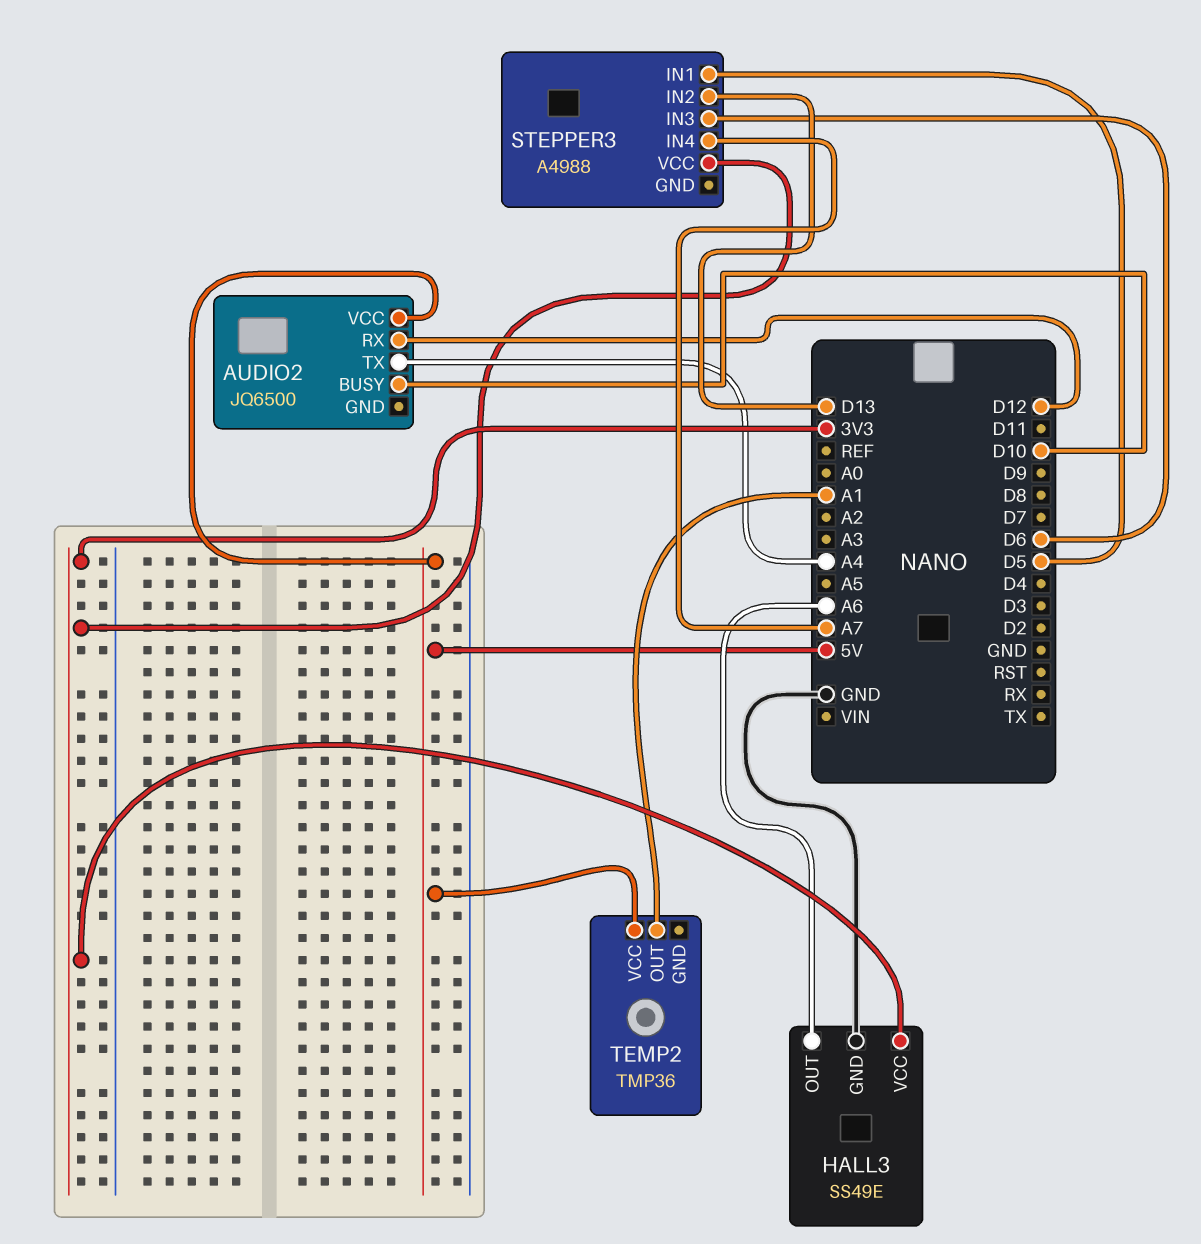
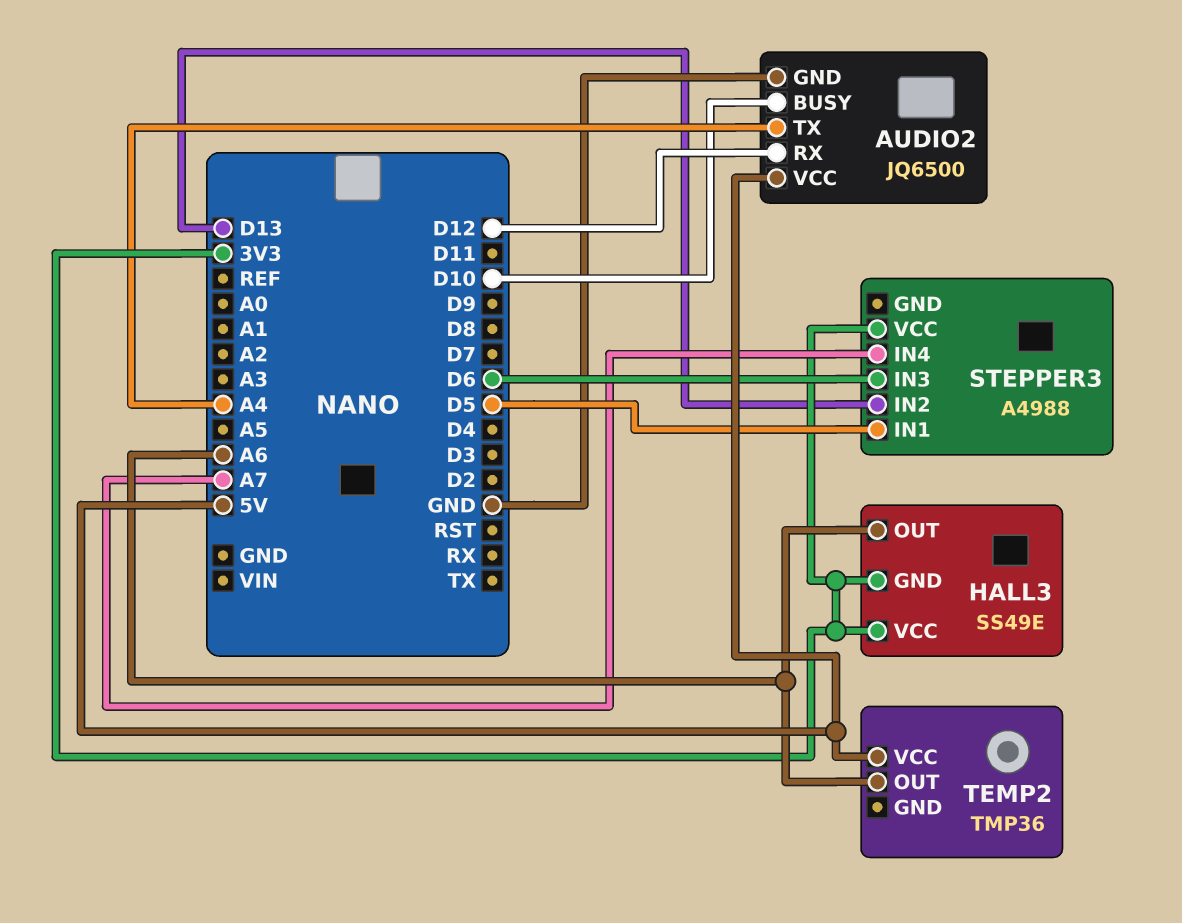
AUDIO2 pin GND: none -> GND
HALL3 pin GND: GND -> 3V3
TEMP2 pin OUT: A1 -> A6

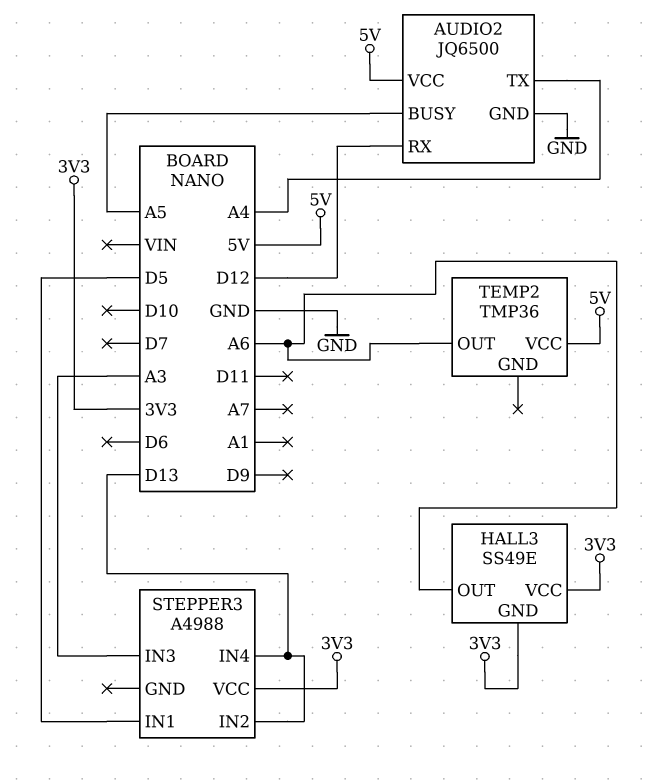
AUDIO2 pin BUSY: D10 -> A5
STEPPER3 pin IN3: D6 -> A3
STEPPER3 pin IN4: A7 -> D13

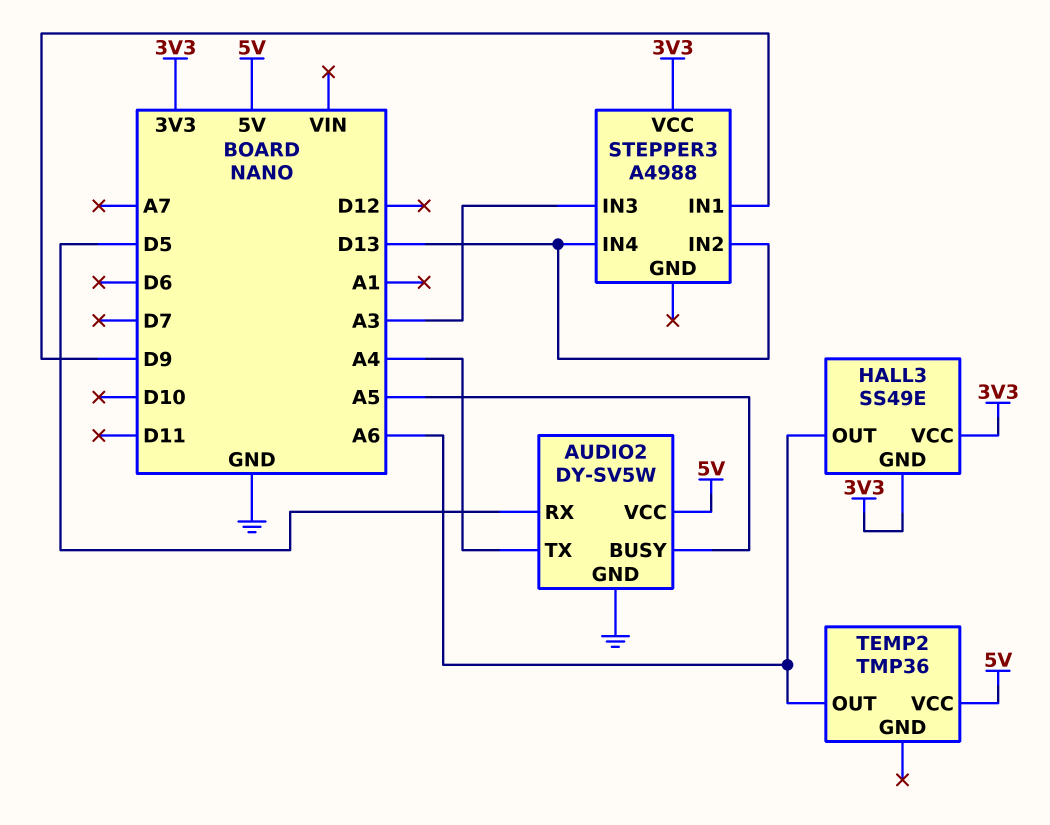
AUDIO2: JQ6500 -> DY-SV5W
AUDIO2 pin RX: D12 -> D5
STEPPER3 pin IN1: D5 -> D9

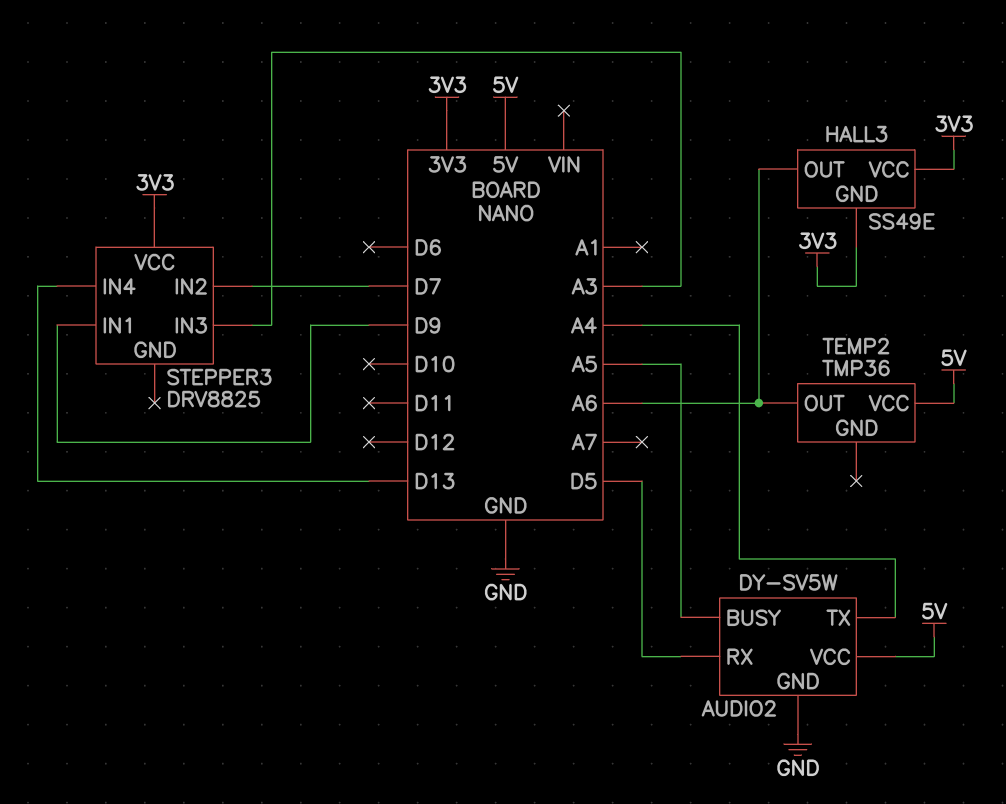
STEPPER3: A4988 -> DRV8825
STEPPER3 pin IN2: D13 -> D7

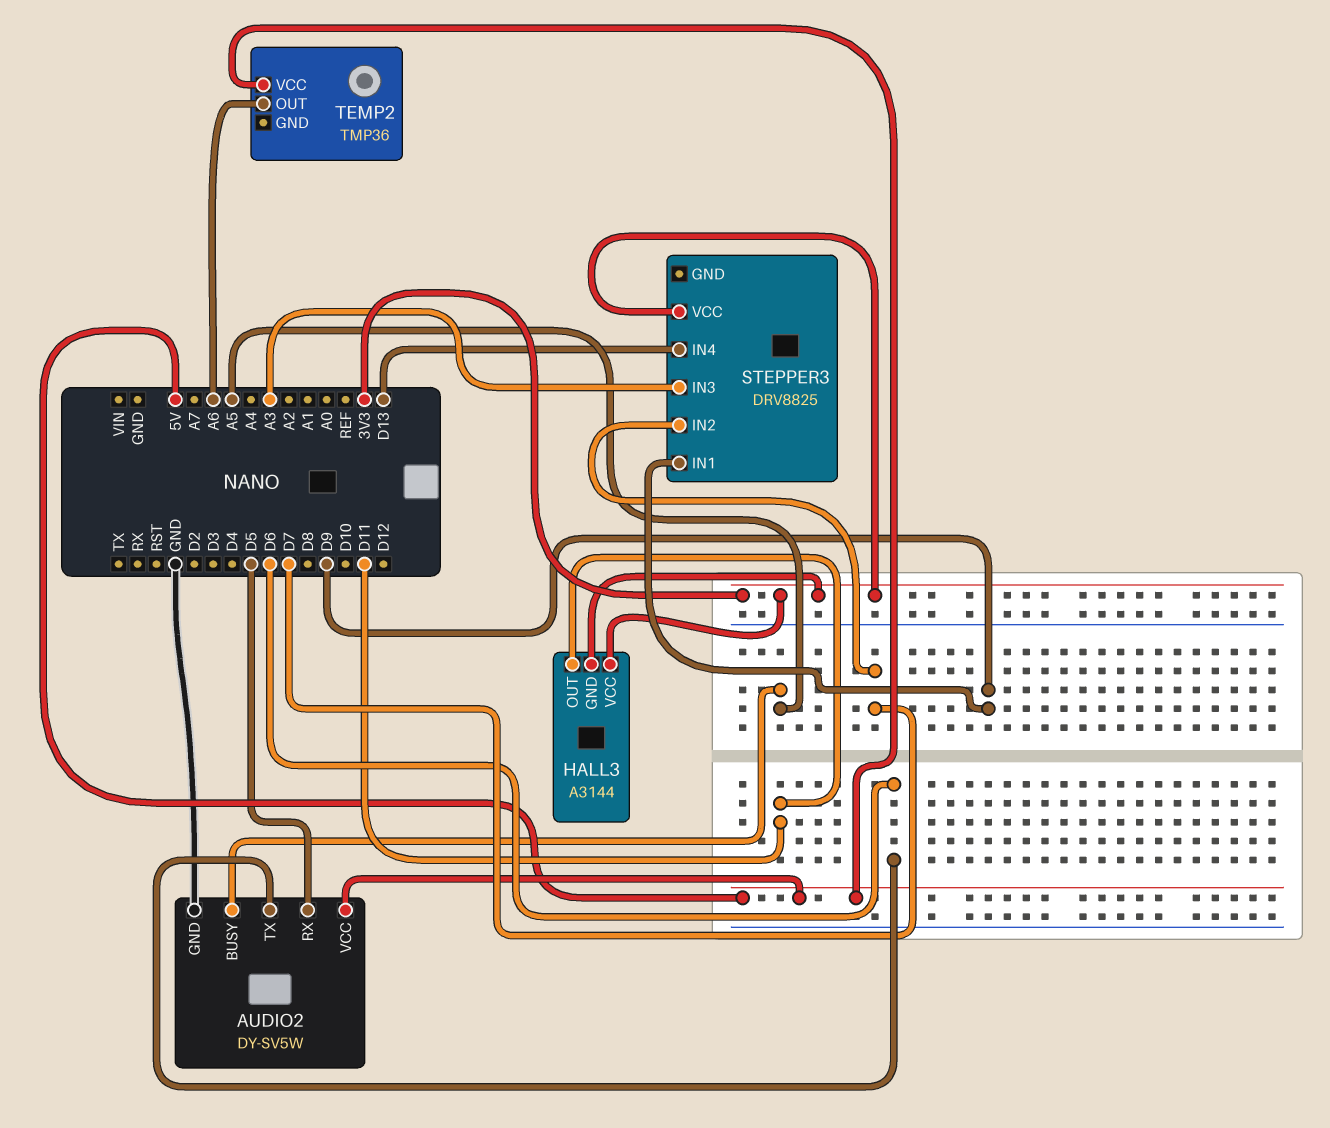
AUDIO2 pin TX: A4 -> D6
HALL3: SS49E -> A3144
HALL3 pin OUT: A6 -> D11

